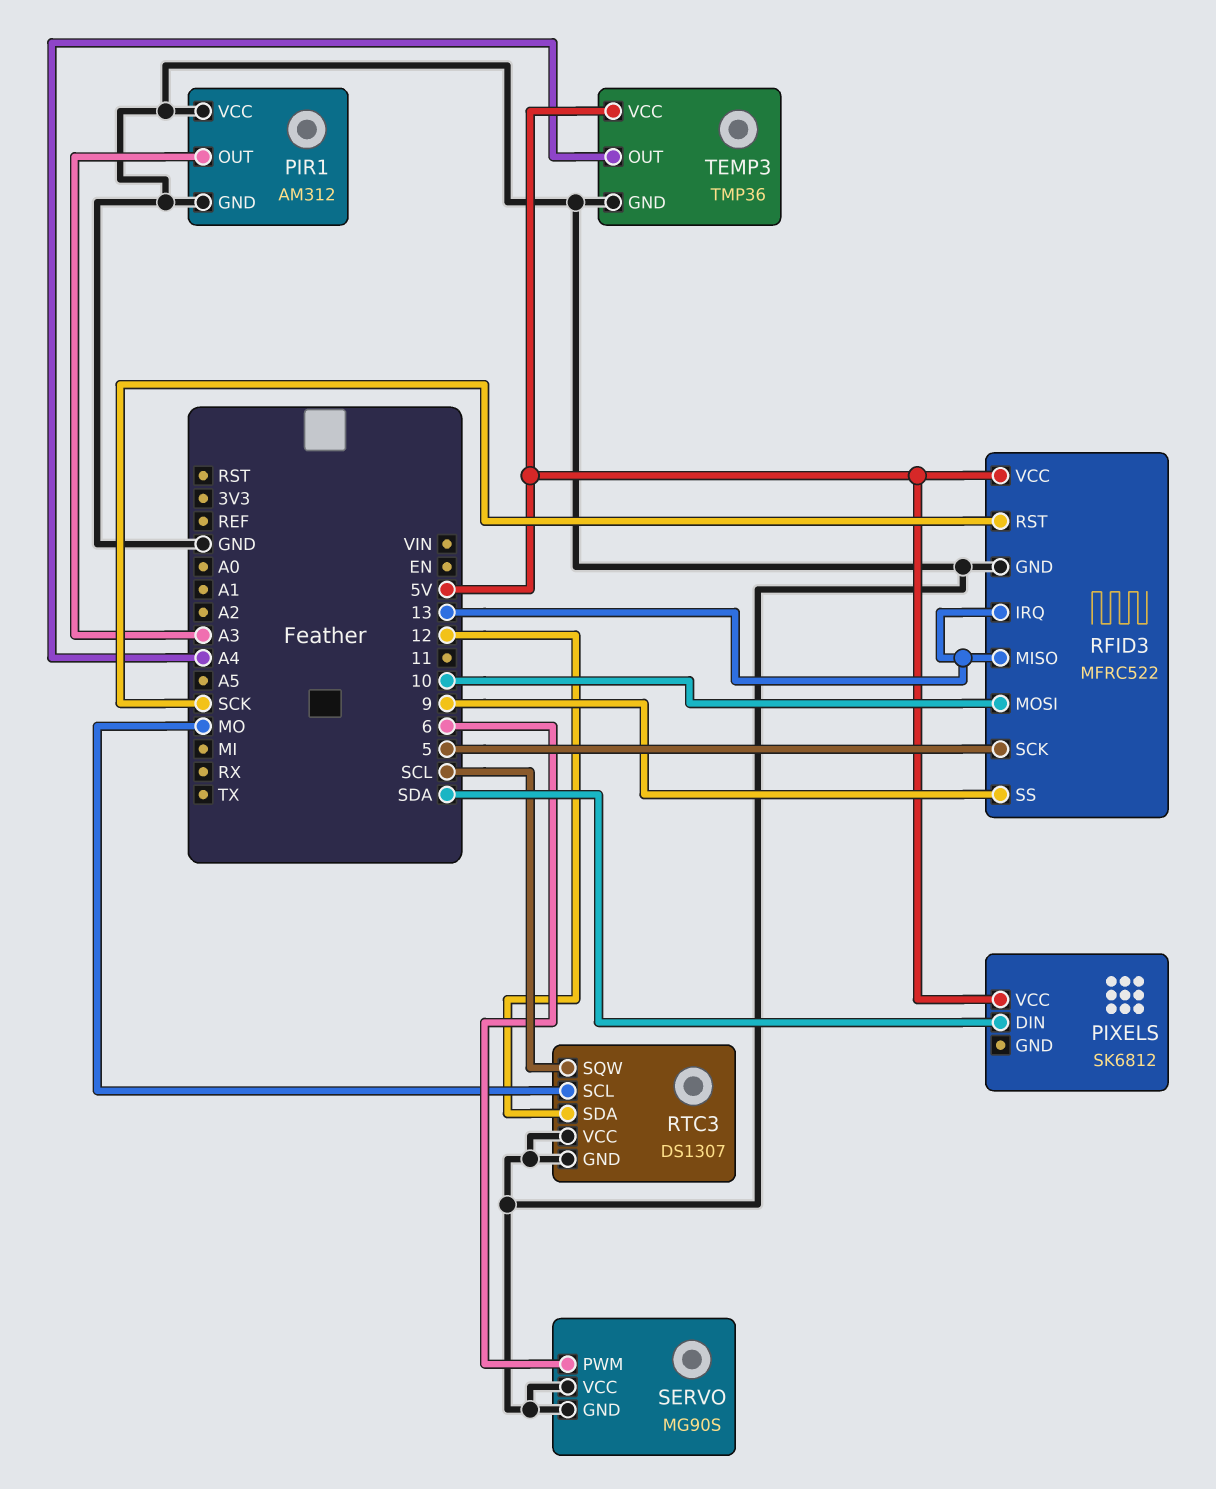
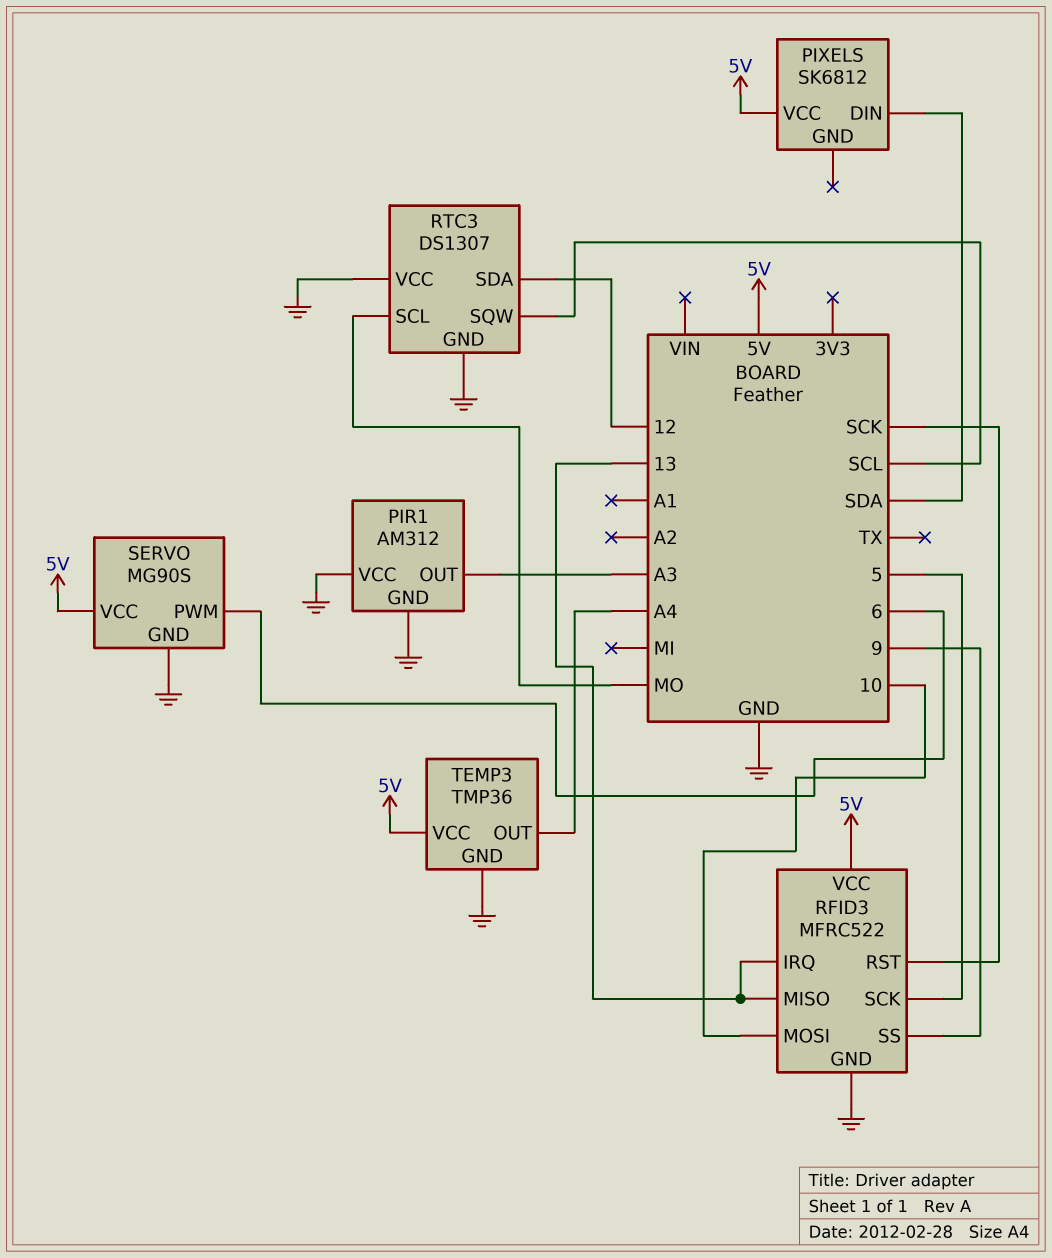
SERVO pin VCC: GND -> 5V

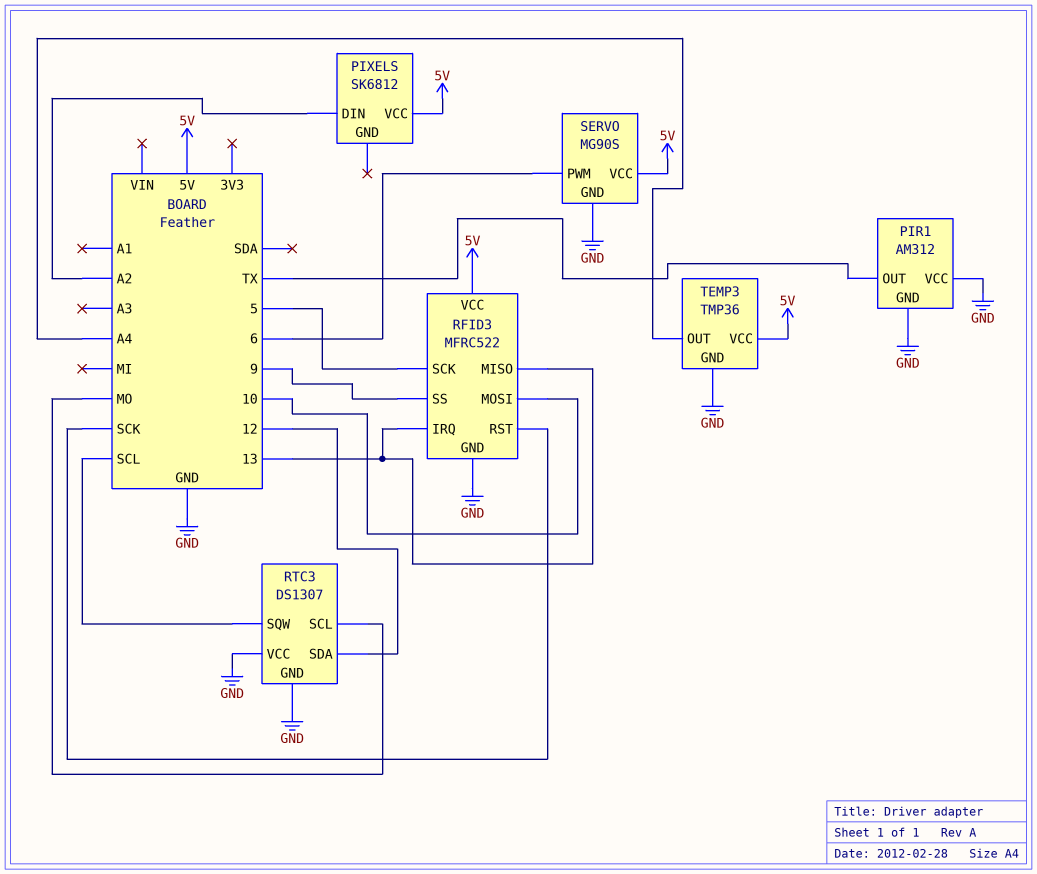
PIR1 pin OUT: A3 -> TX
PIXELS pin DIN: SDA -> A2

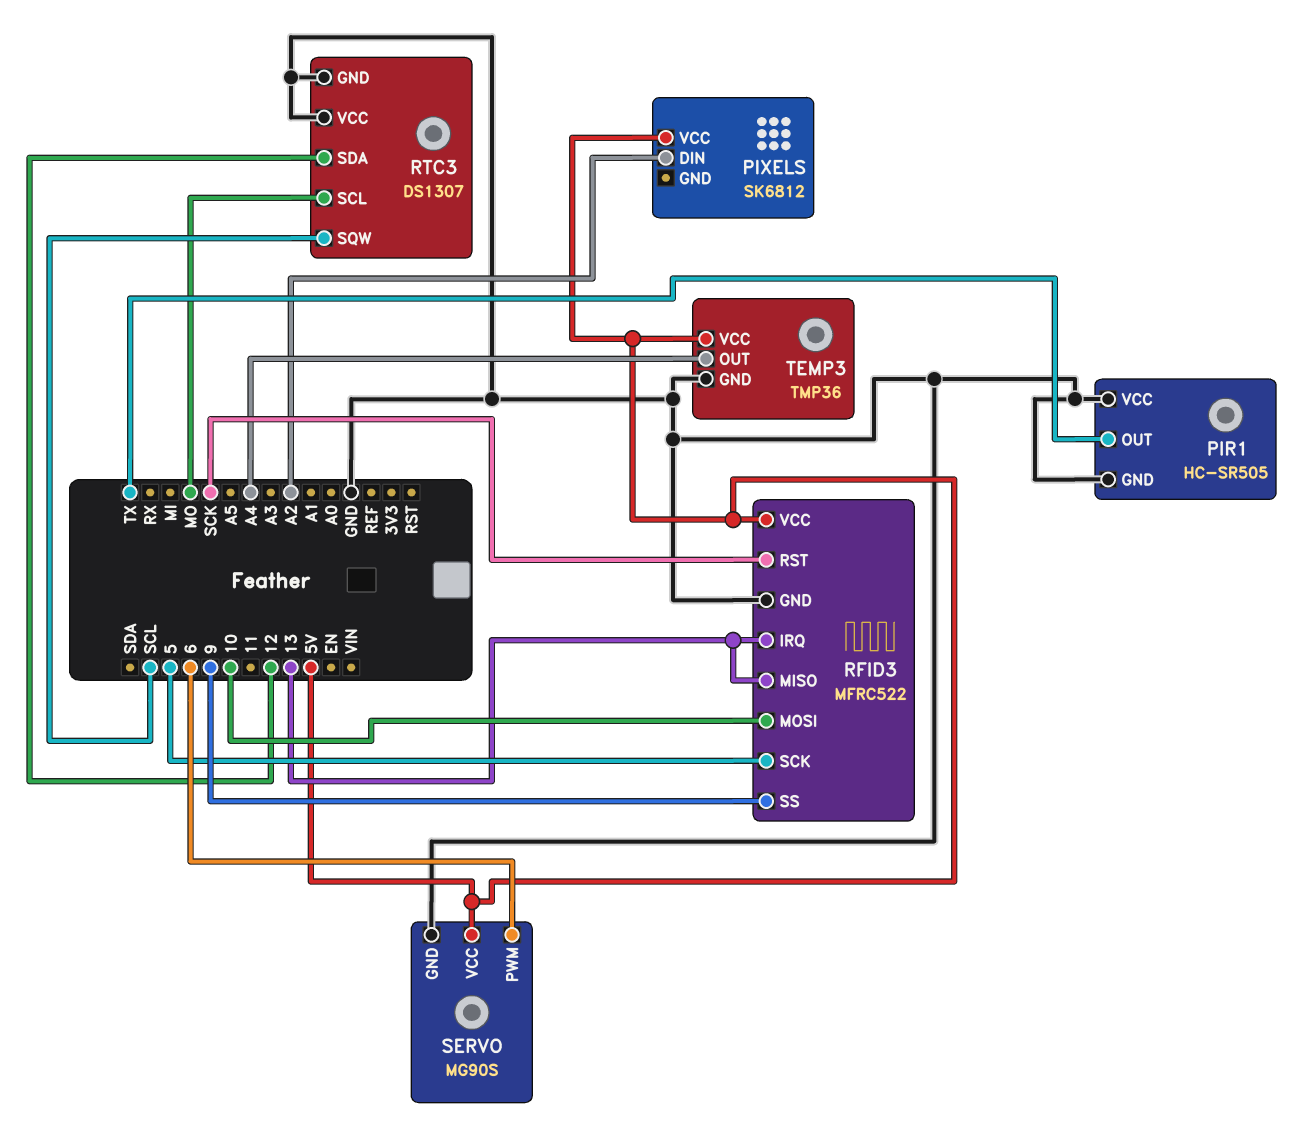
PIR1: AM312 -> HC-SR505

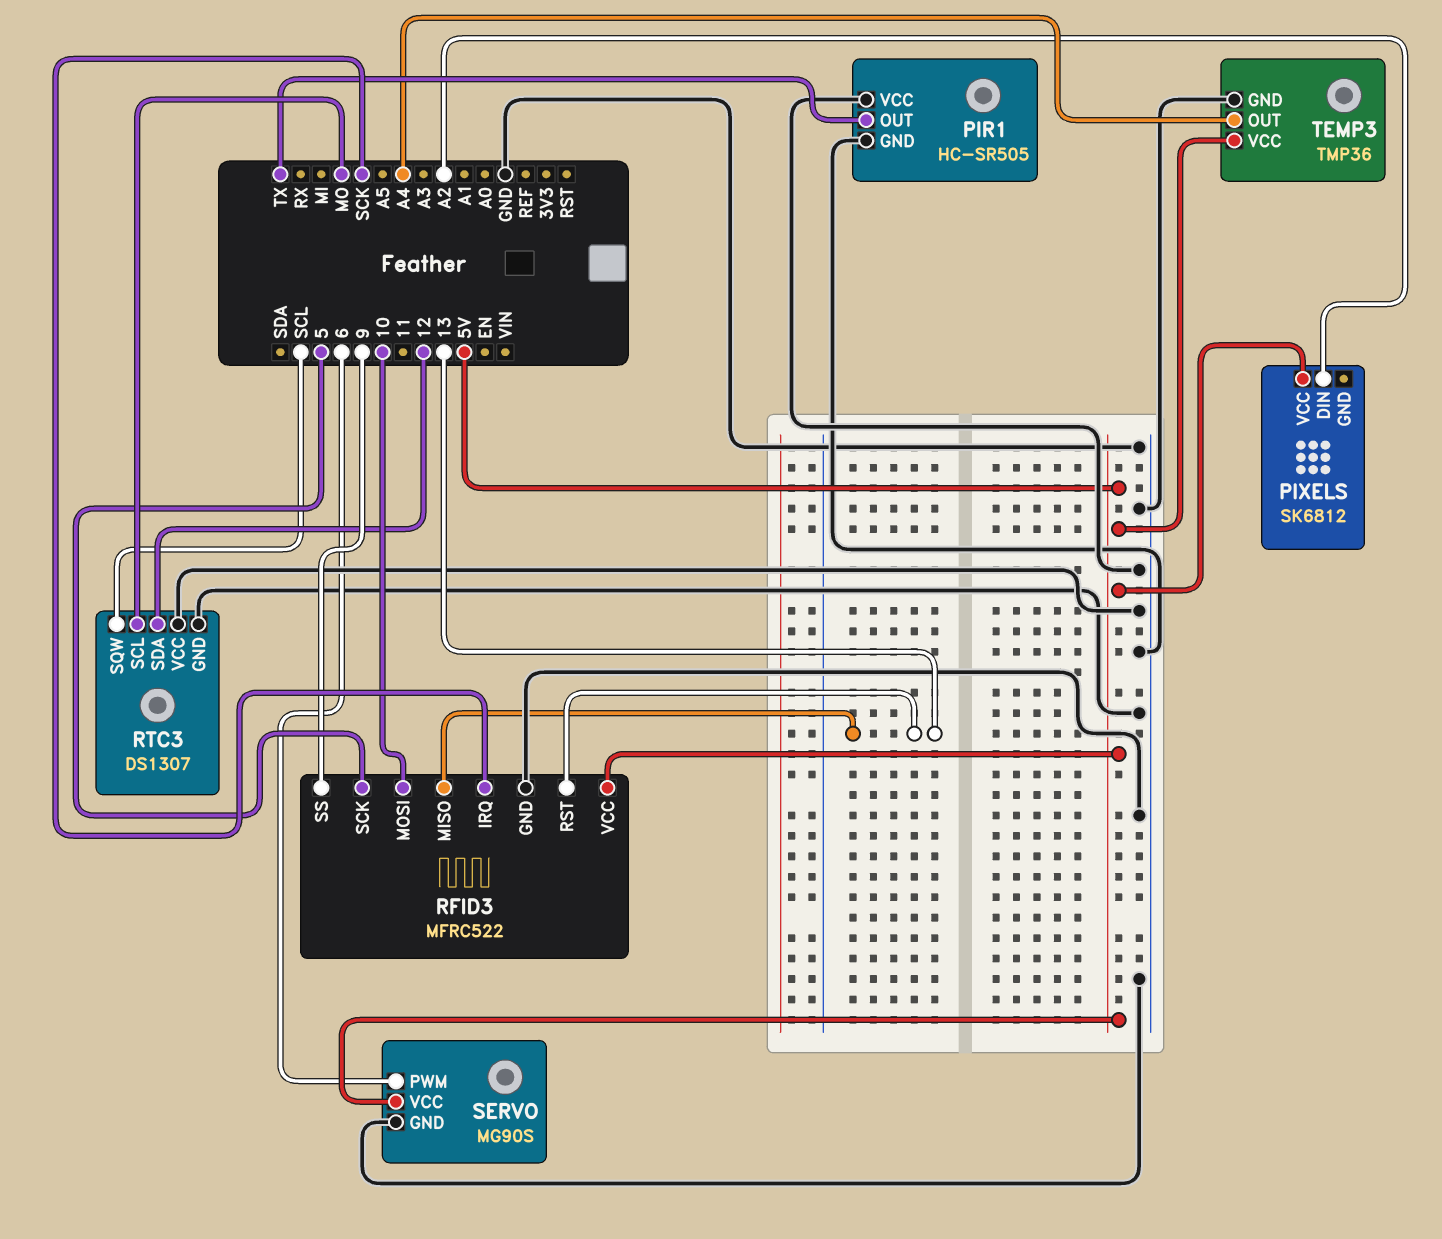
RFID3 pin IRQ: 13 -> SCK
RFID3 pin RST: SCK -> 13

